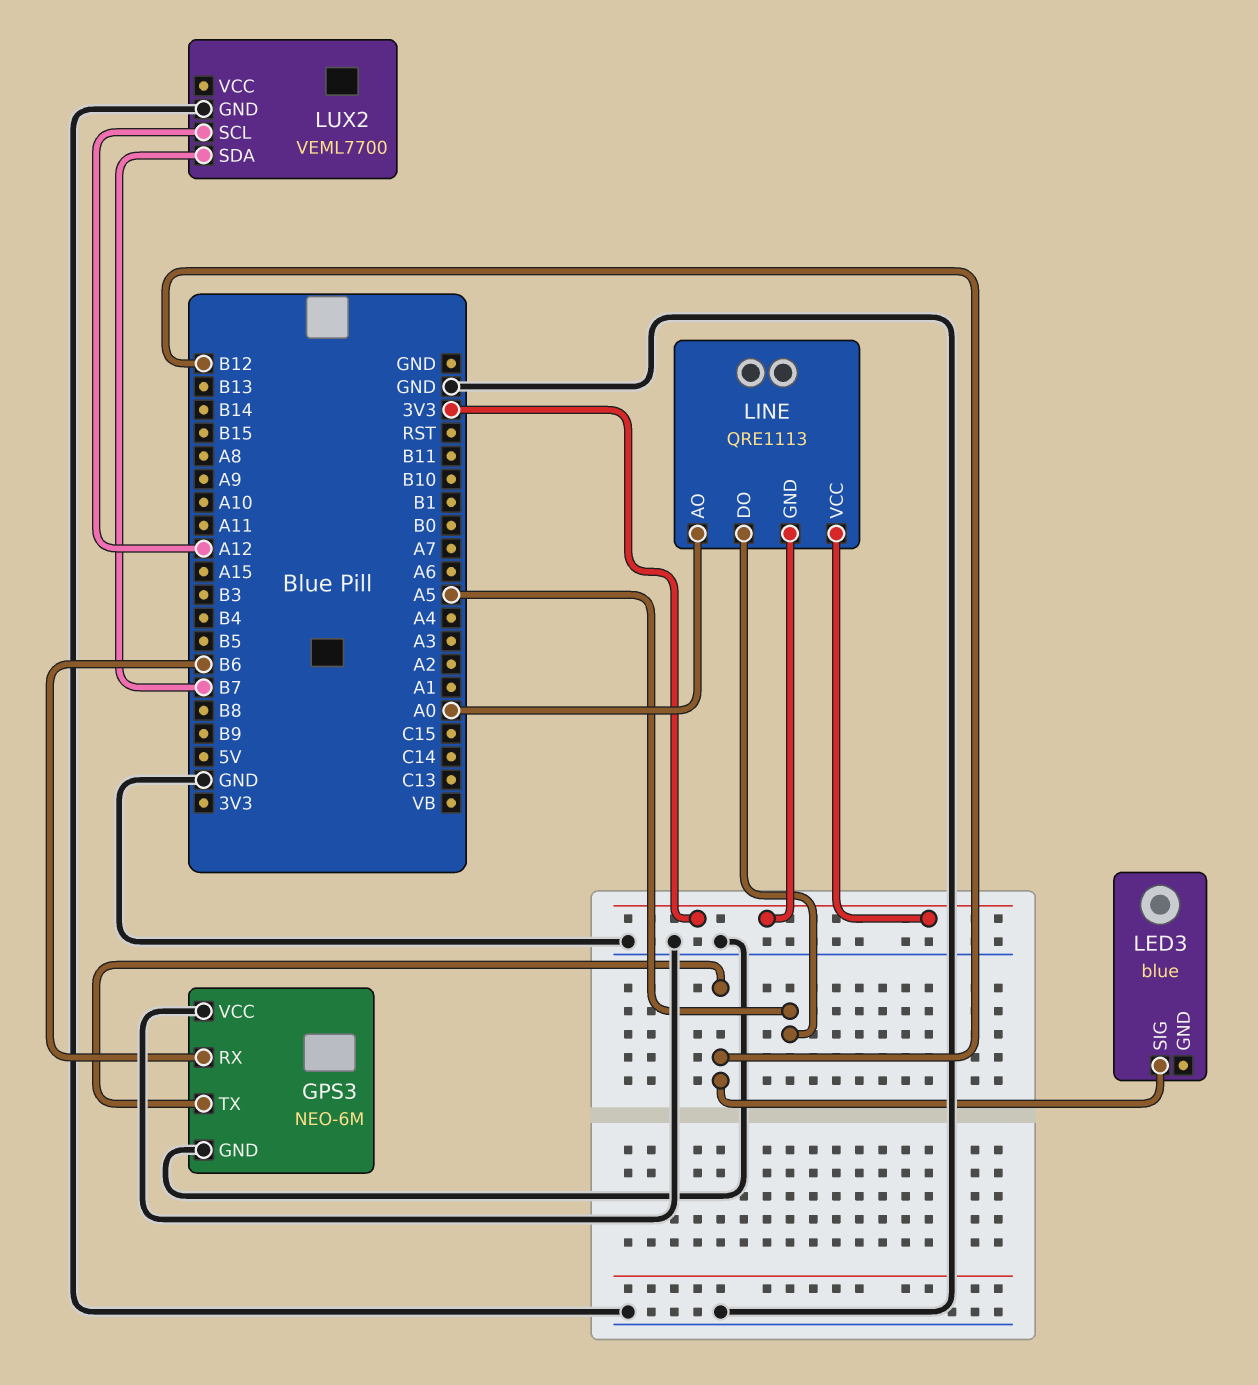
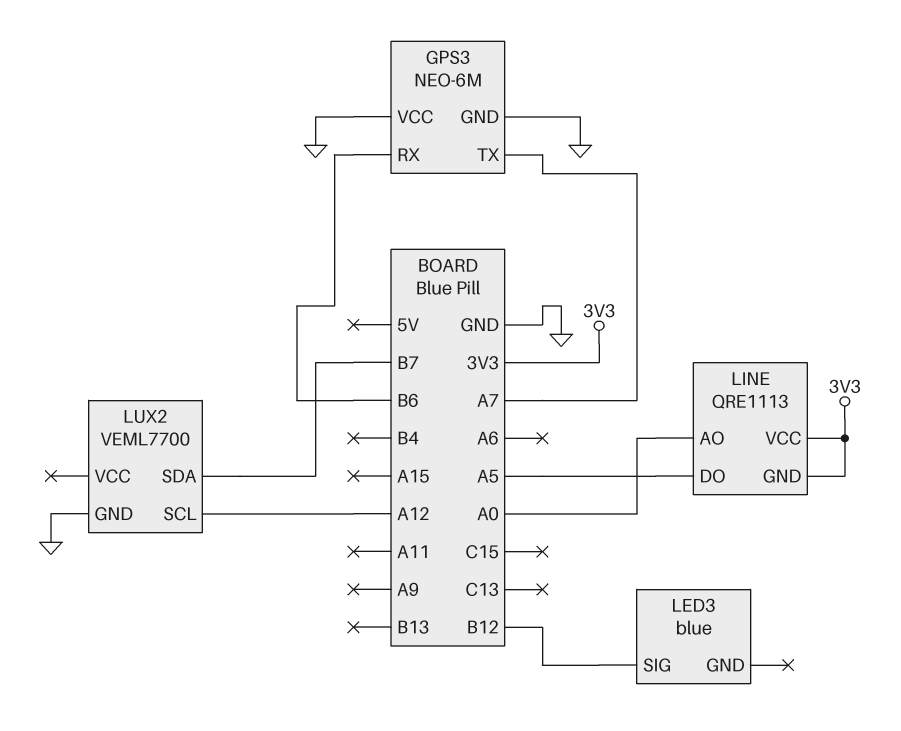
GPS3 pin TX: B12 -> A7

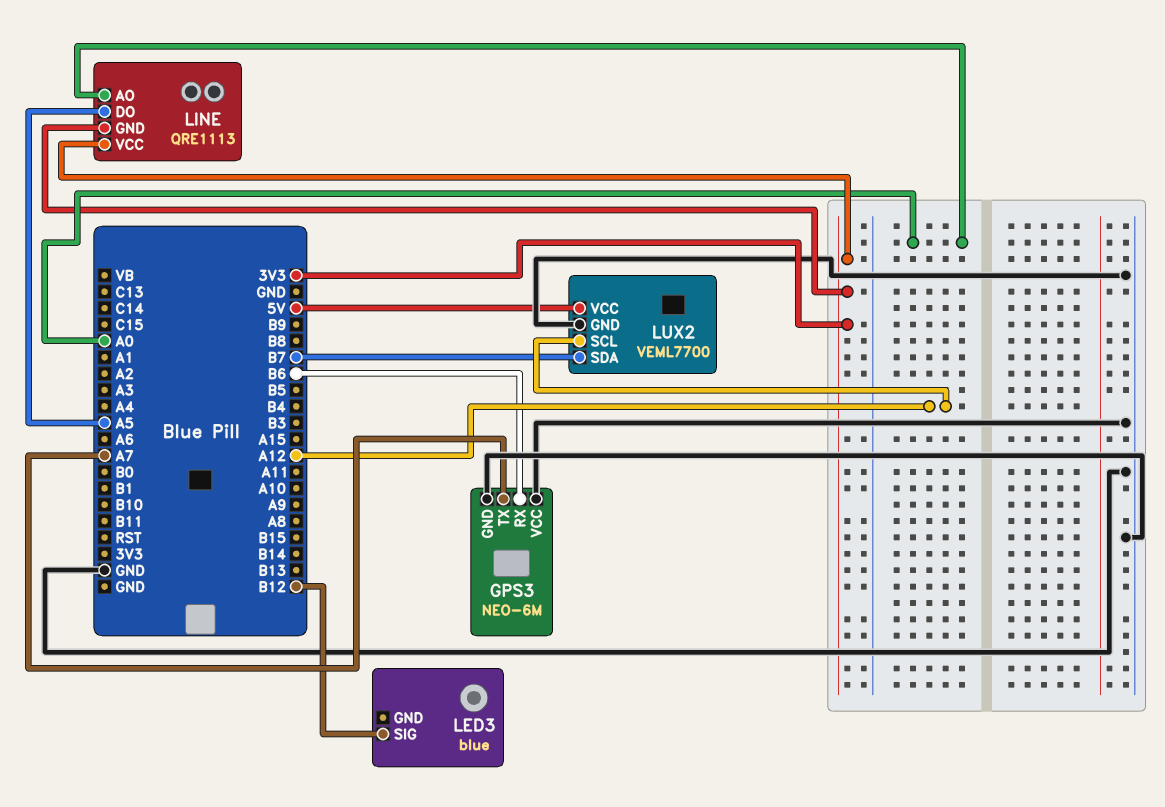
LUX2 pin VCC: none -> 5V

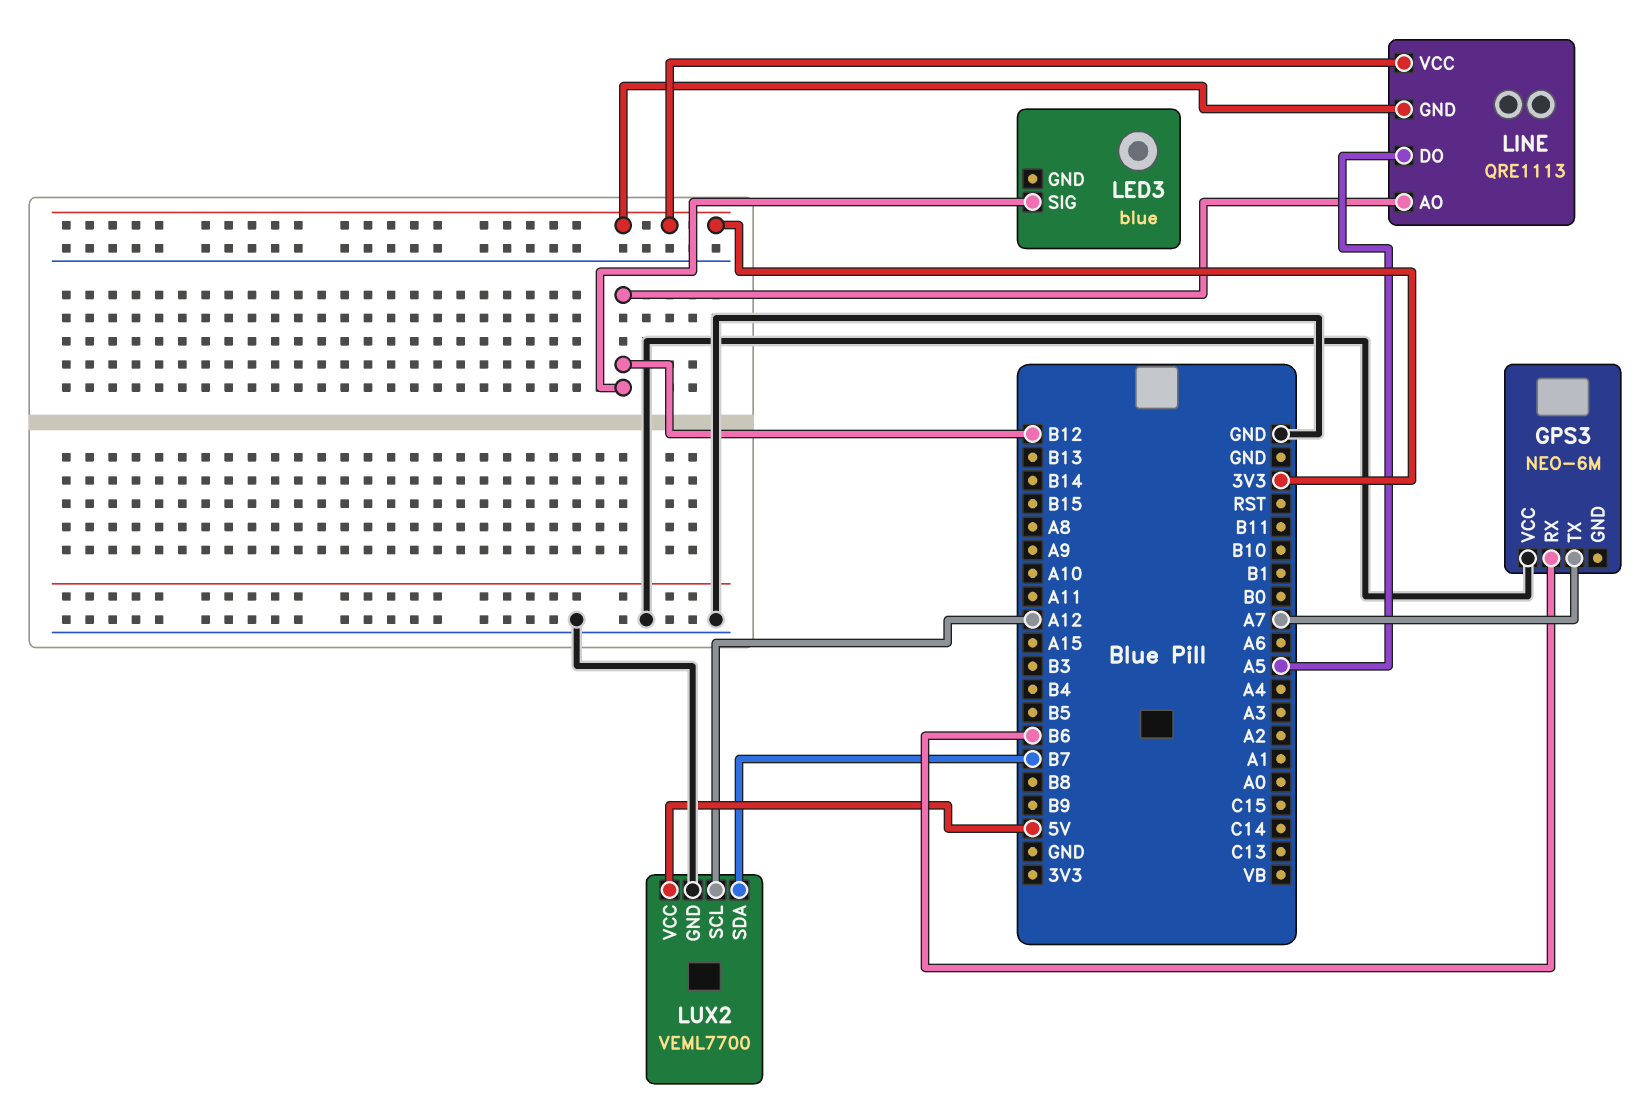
GPS3 pin GND: GND -> none
LINE pin AO: A0 -> B12

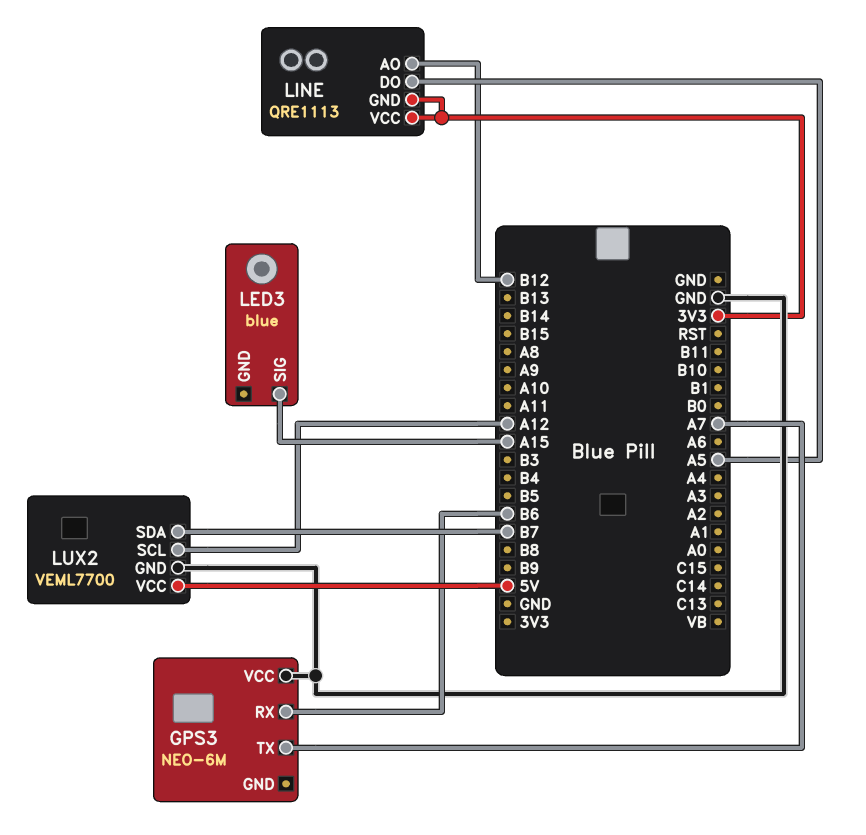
LED3 pin SIG: B12 -> A15

